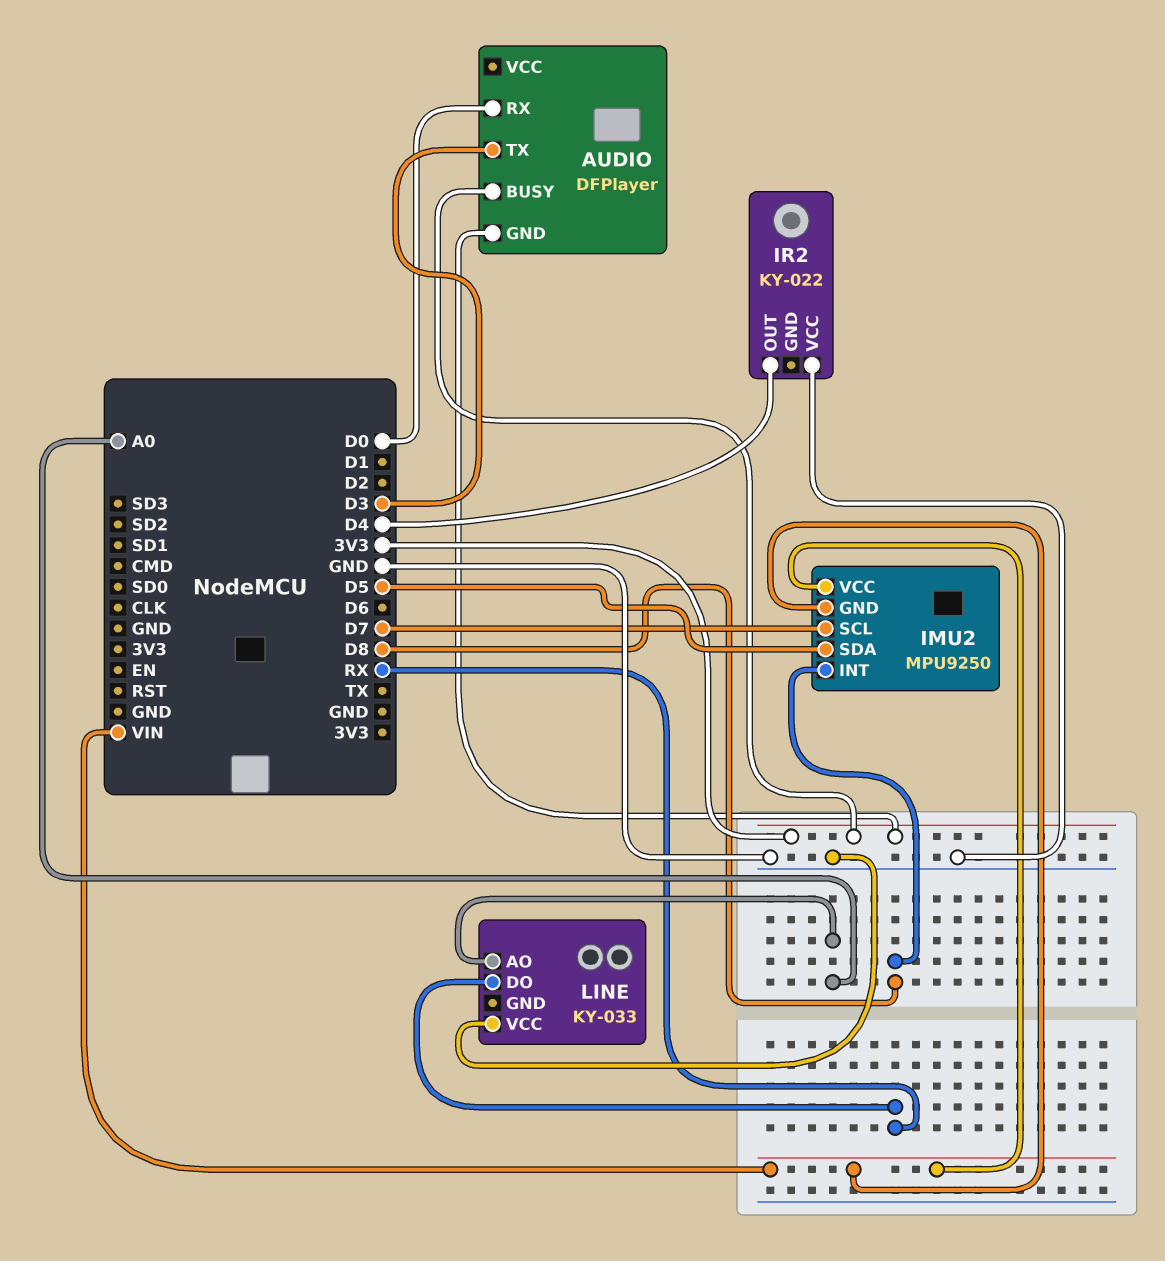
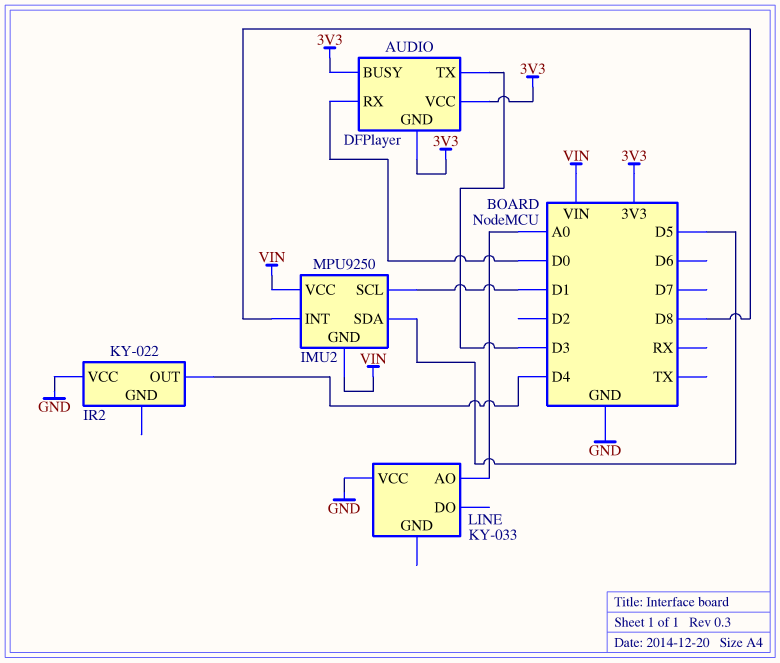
AUDIO pin VCC: none -> 3V3
IMU2 pin SCL: D7 -> D1
LINE pin DO: RX -> none

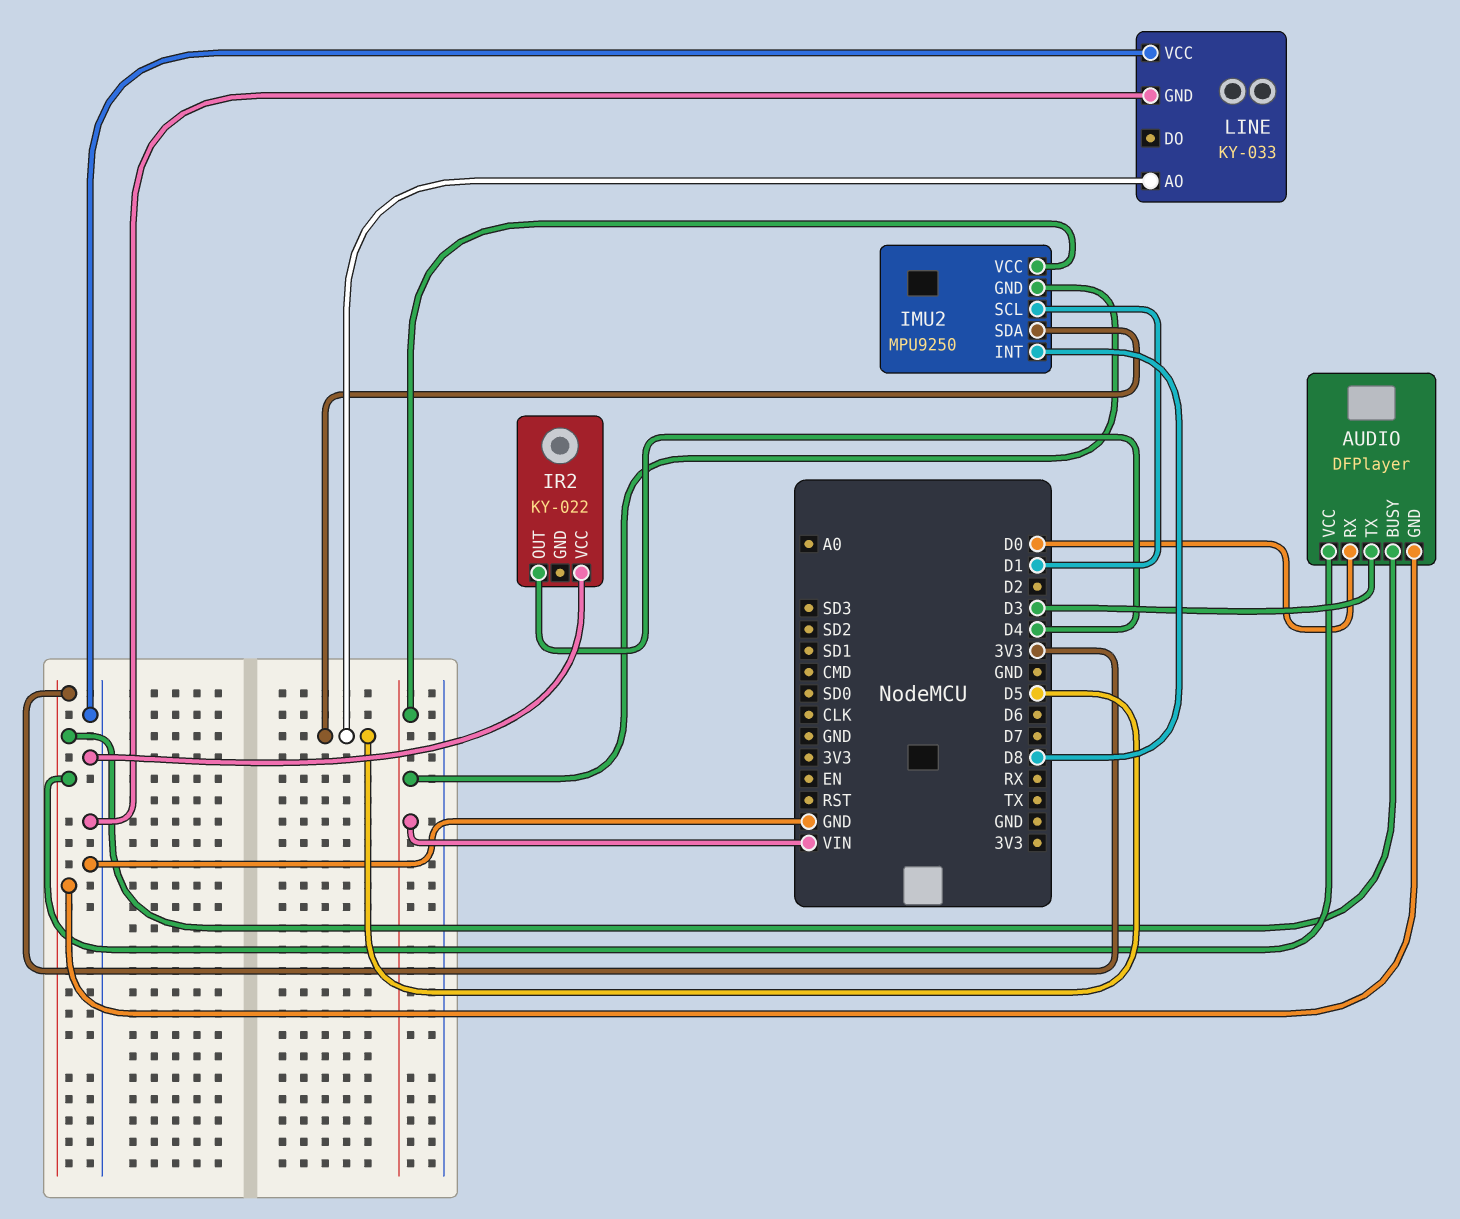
LINE pin AO: A0 -> D5
LINE pin GND: none -> GND

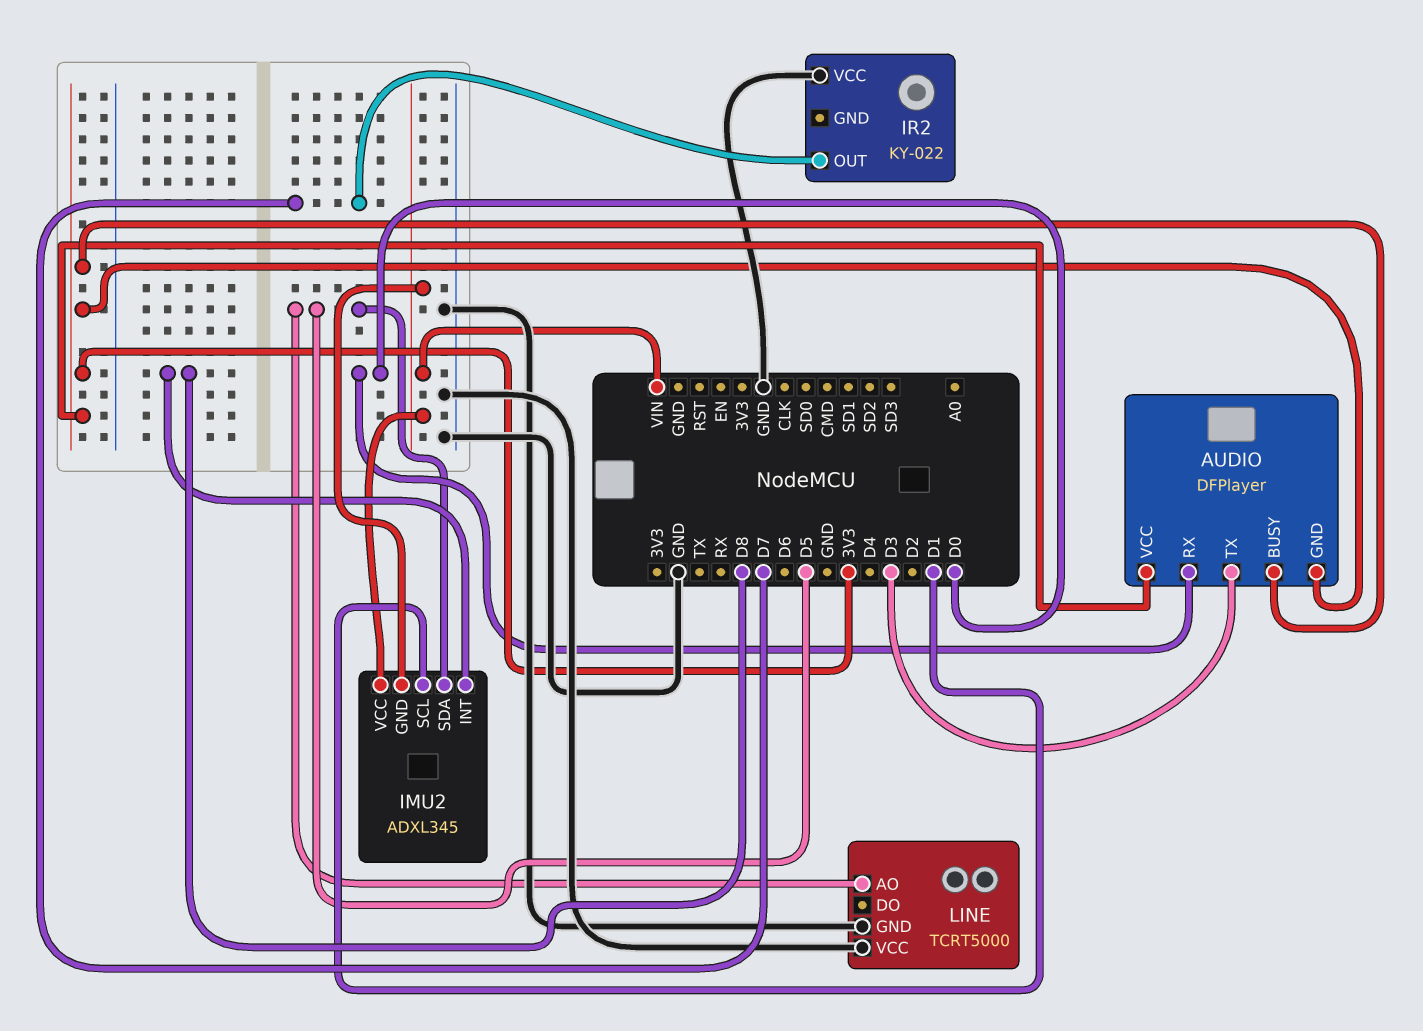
IMU2: MPU9250 -> ADXL345
IR2 pin OUT: D4 -> D7
LINE: KY-033 -> TCRT5000

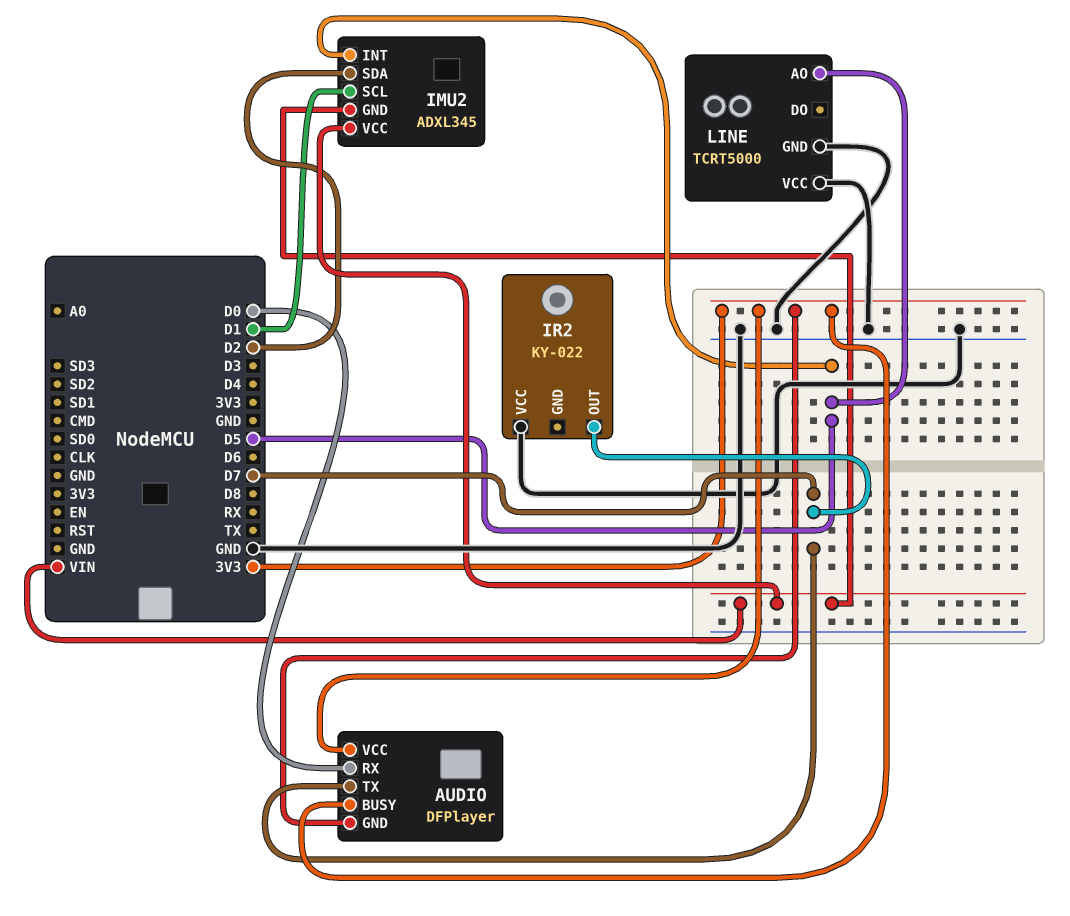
AUDIO pin TX: D3 -> D7
IMU2 pin INT: D8 -> D5
IMU2 pin SDA: D5 -> D2

